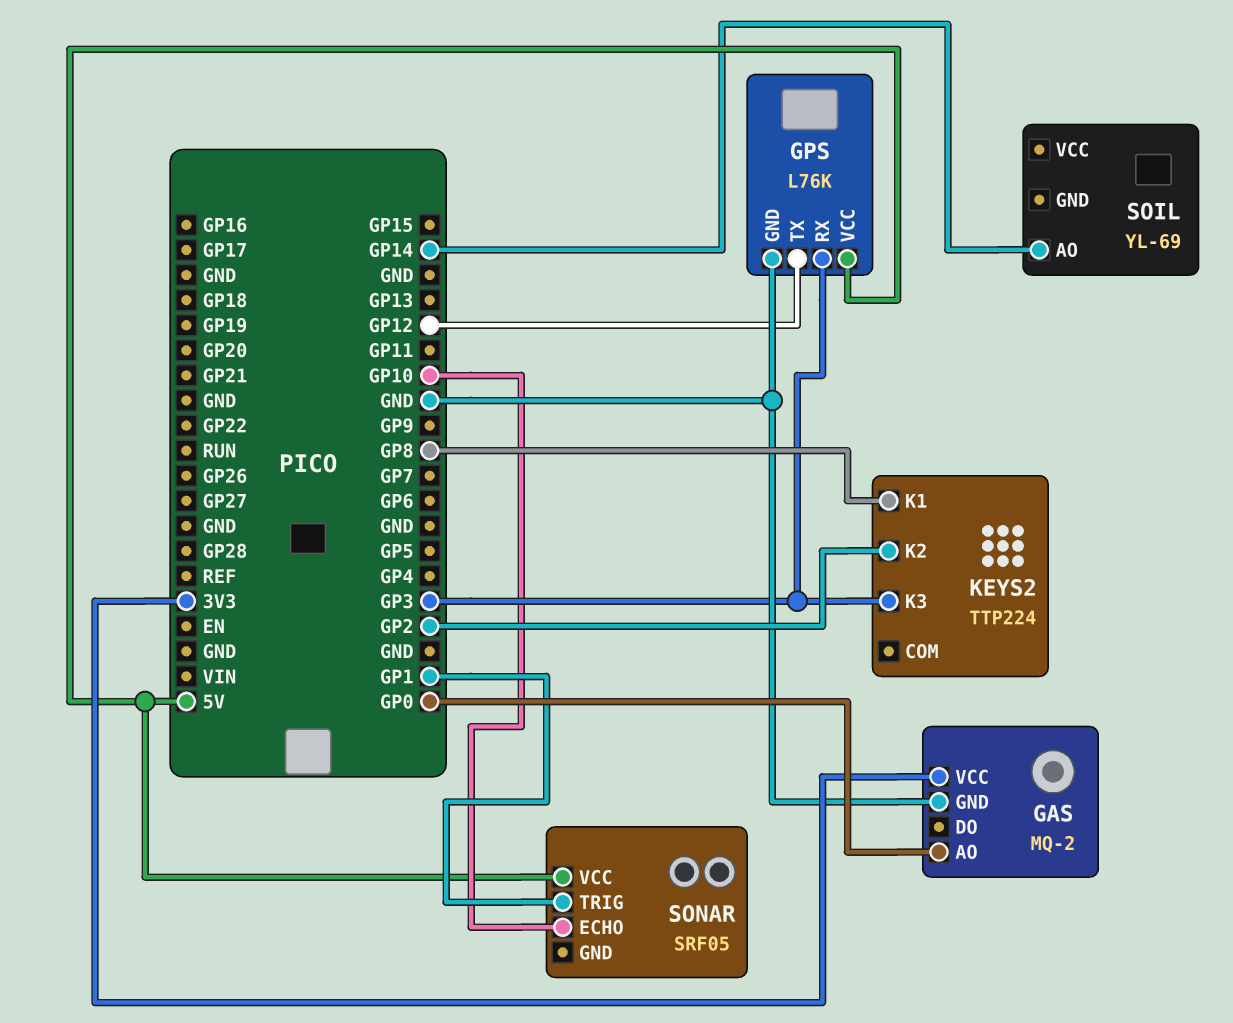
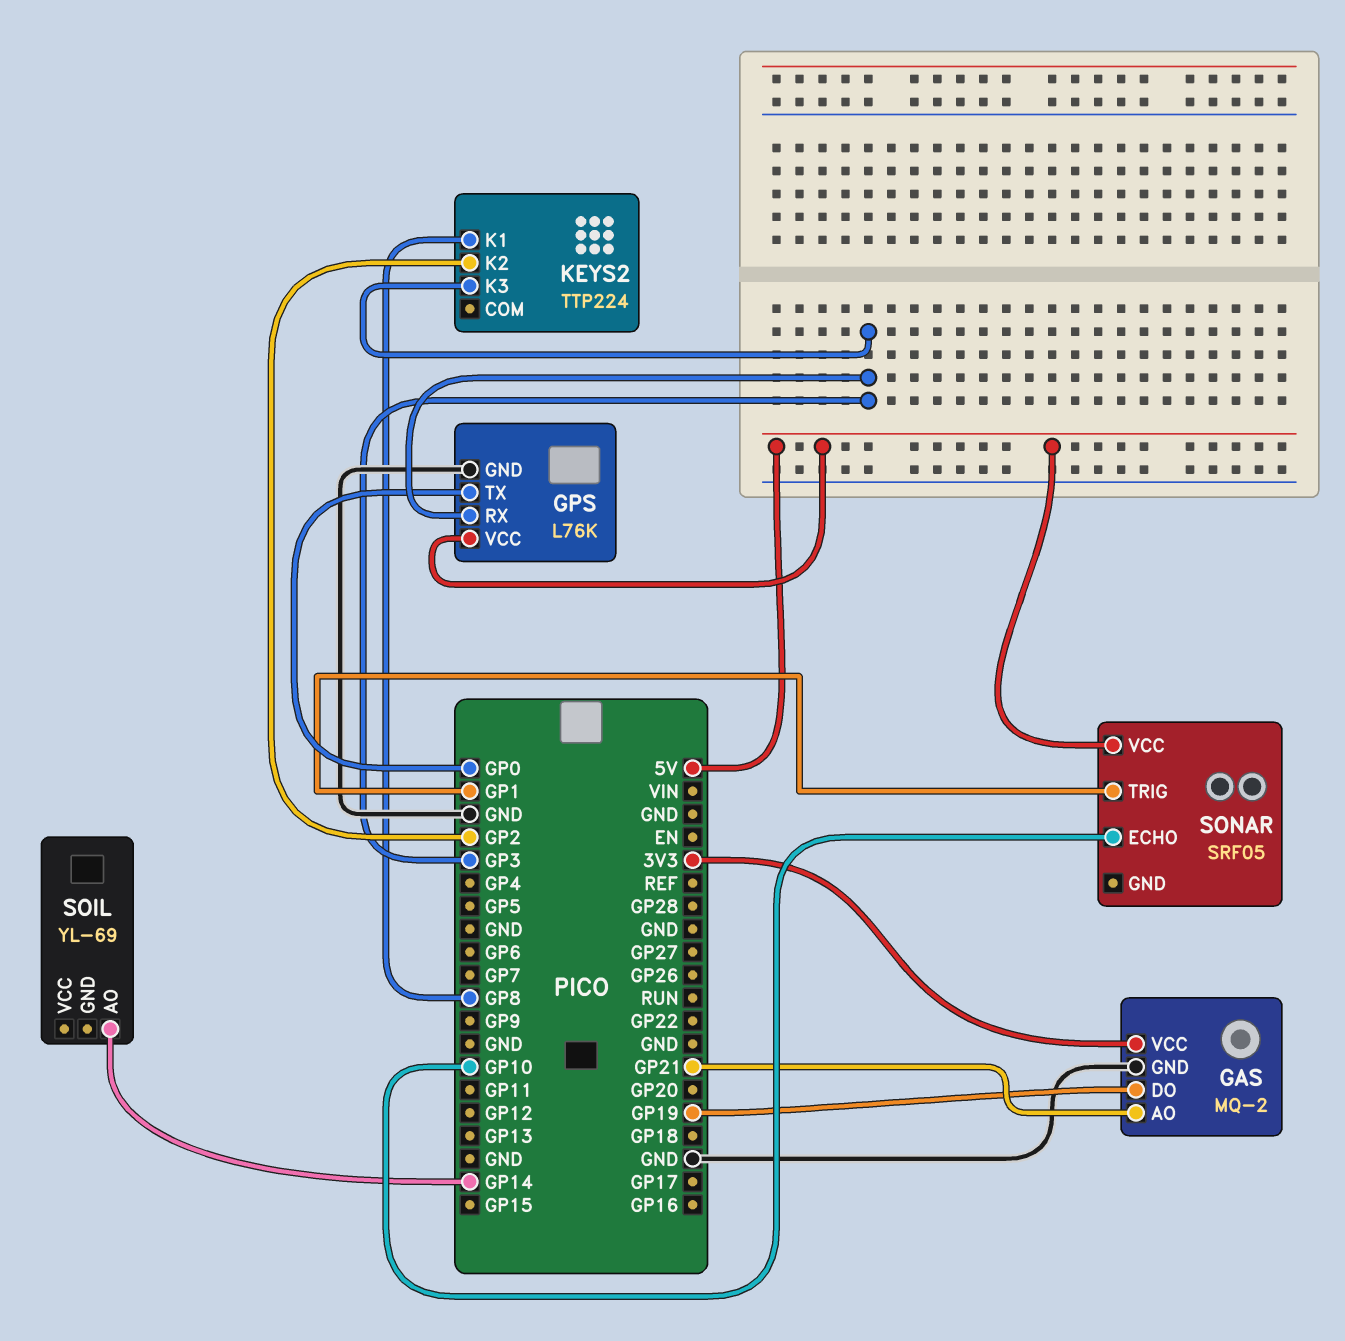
GAS pin AO: GP0 -> GP21
GAS pin DO: none -> GP19
GPS pin TX: GP12 -> GP0

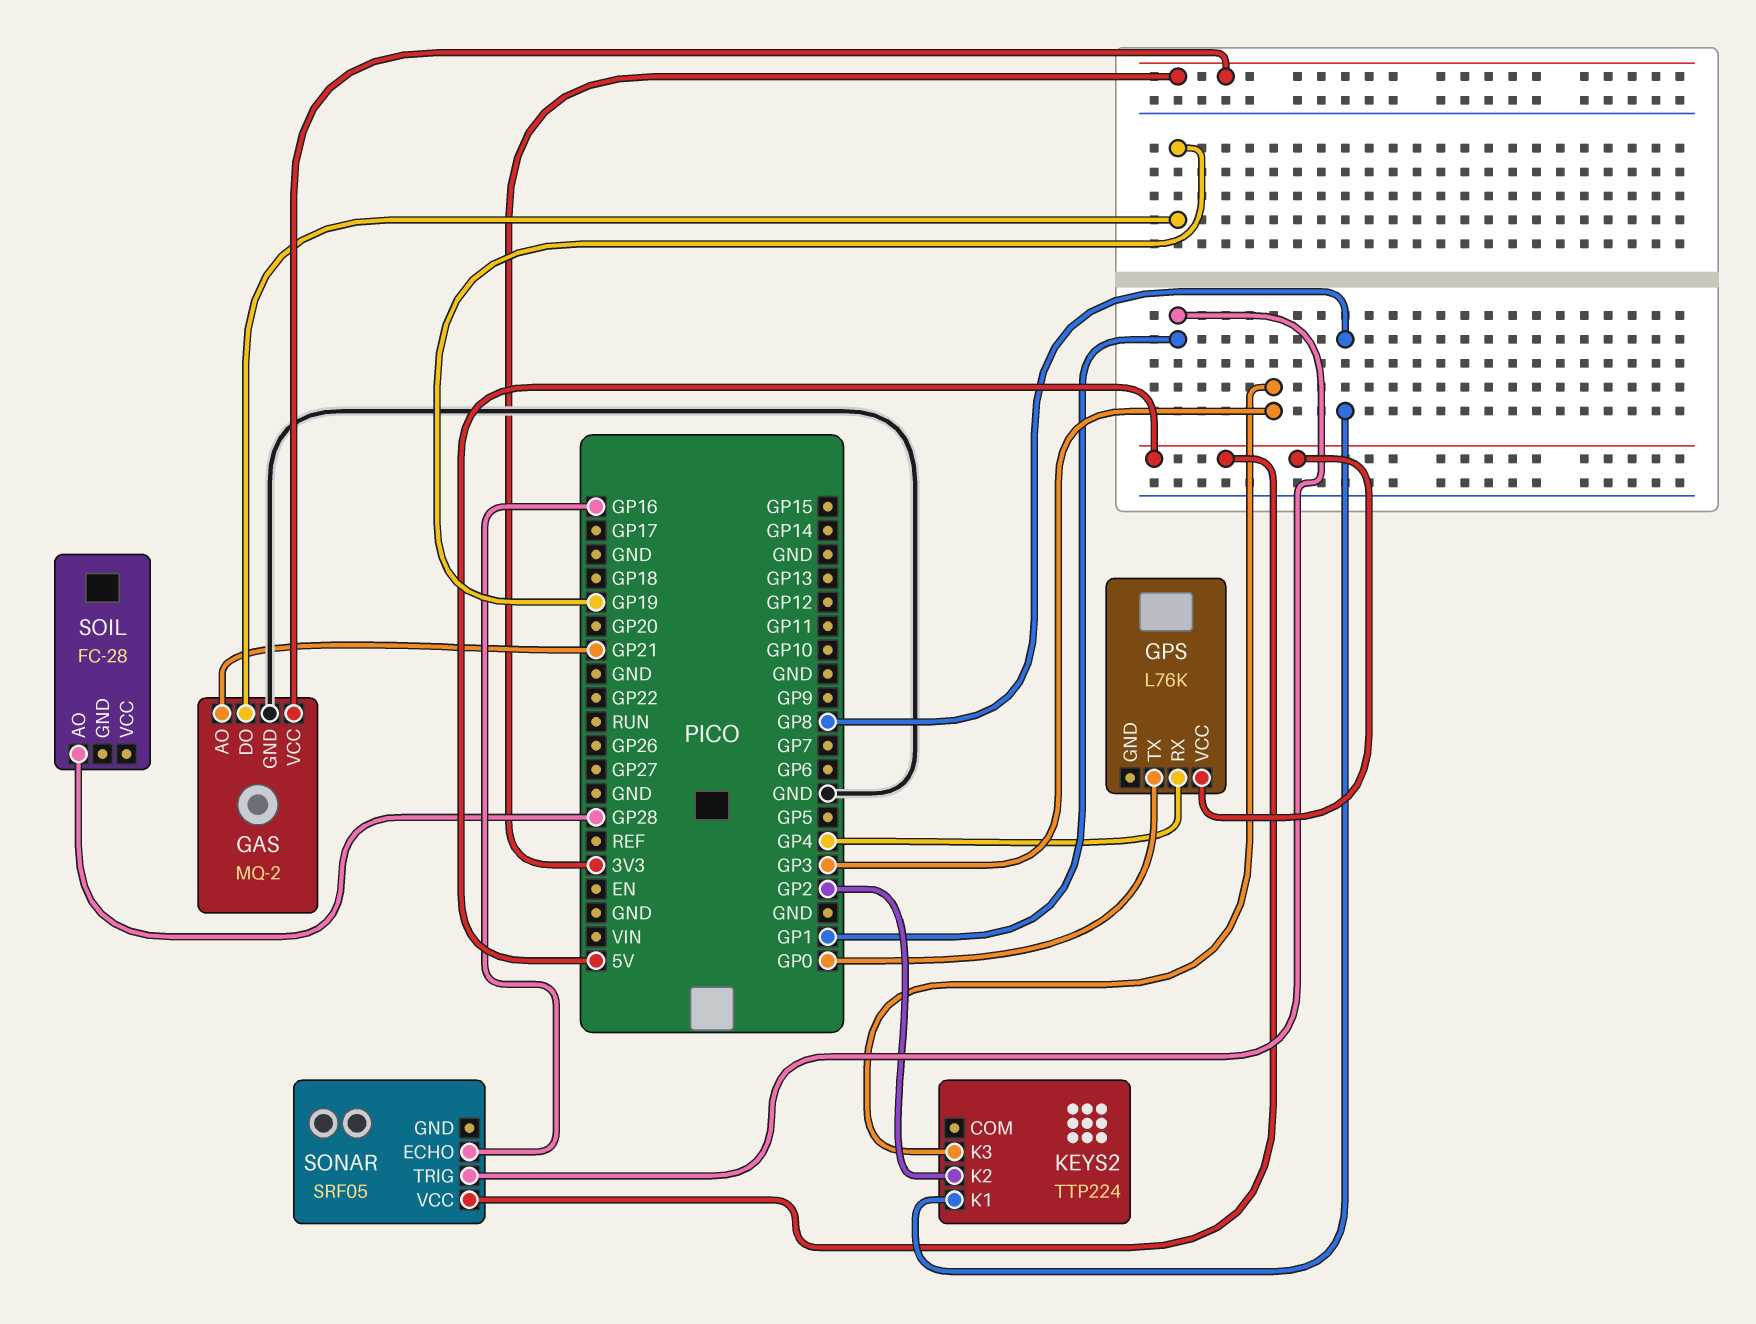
GPS pin GND: GND -> none
GPS pin RX: GP3 -> GP4
SOIL: YL-69 -> FC-28
SOIL pin AO: GP14 -> GP28
SONAR pin ECHO: GP10 -> GP16

